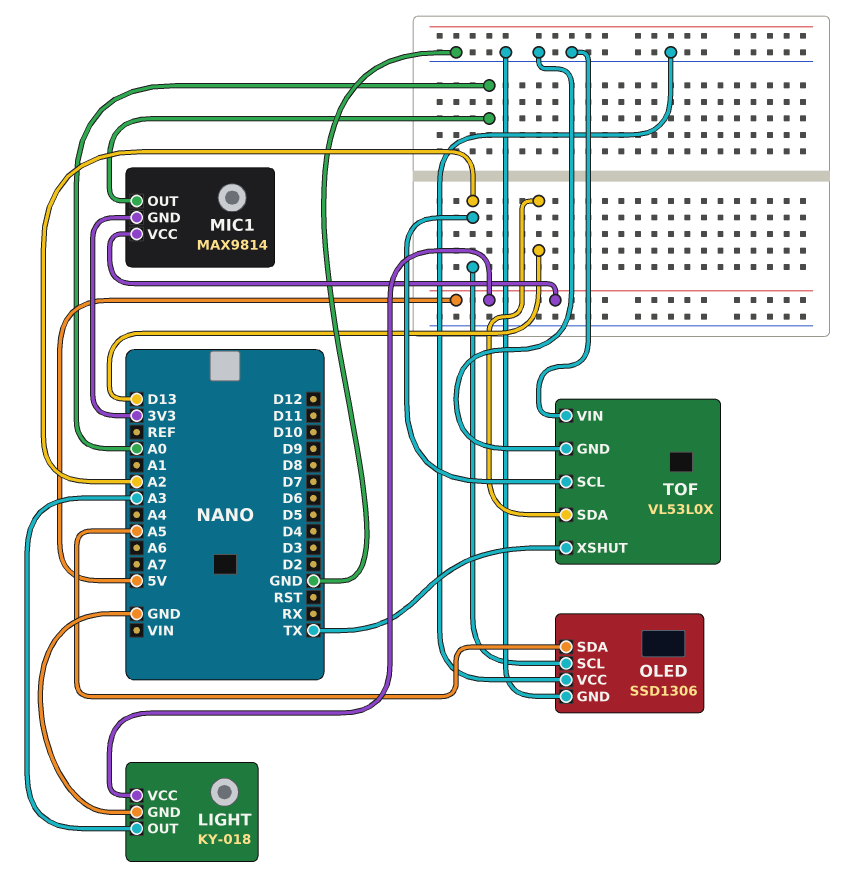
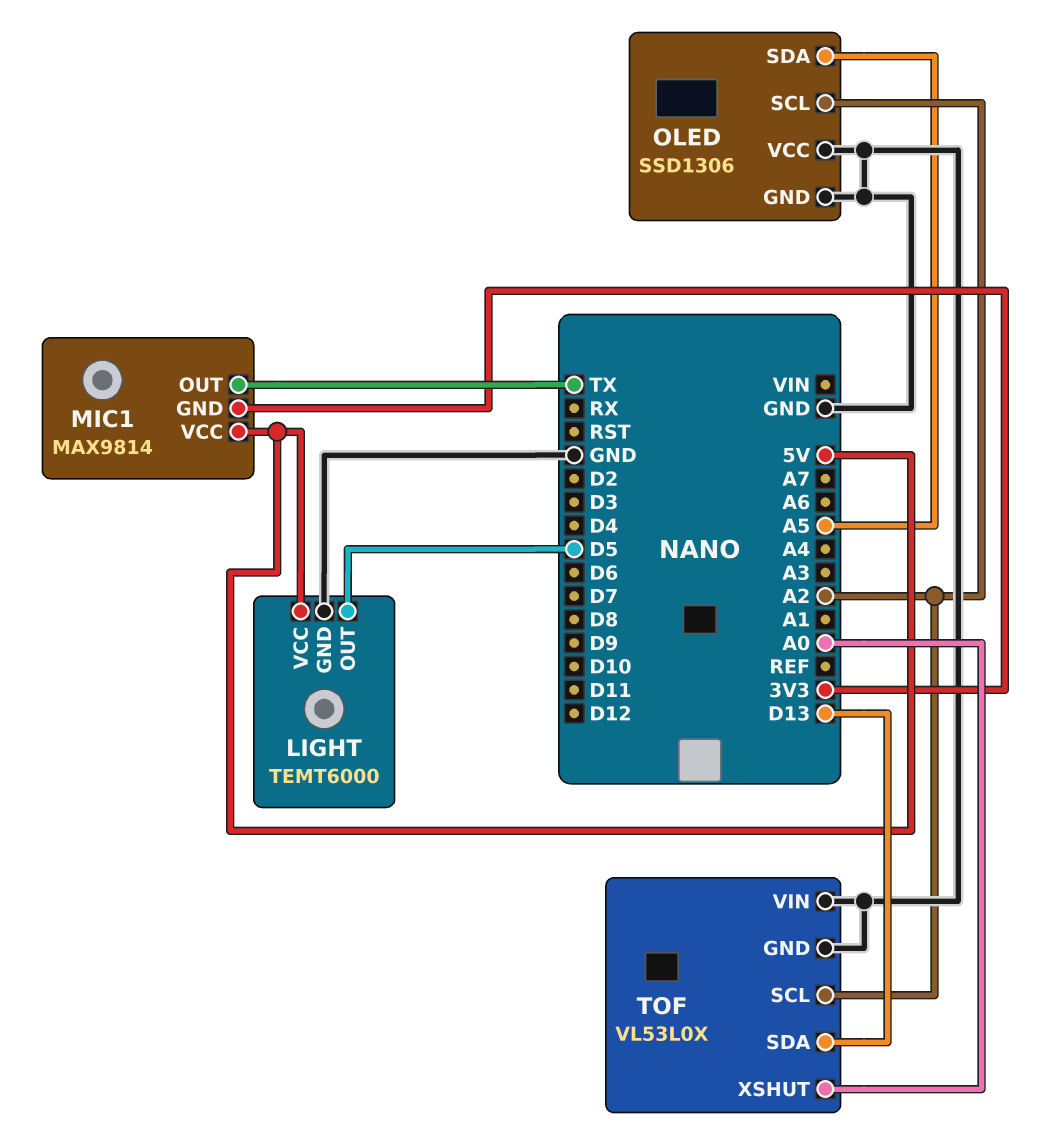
LIGHT: KY-018 -> TEMT6000
LIGHT pin OUT: A3 -> D5
MIC1 pin OUT: A0 -> TX
TOF pin XSHUT: TX -> A0

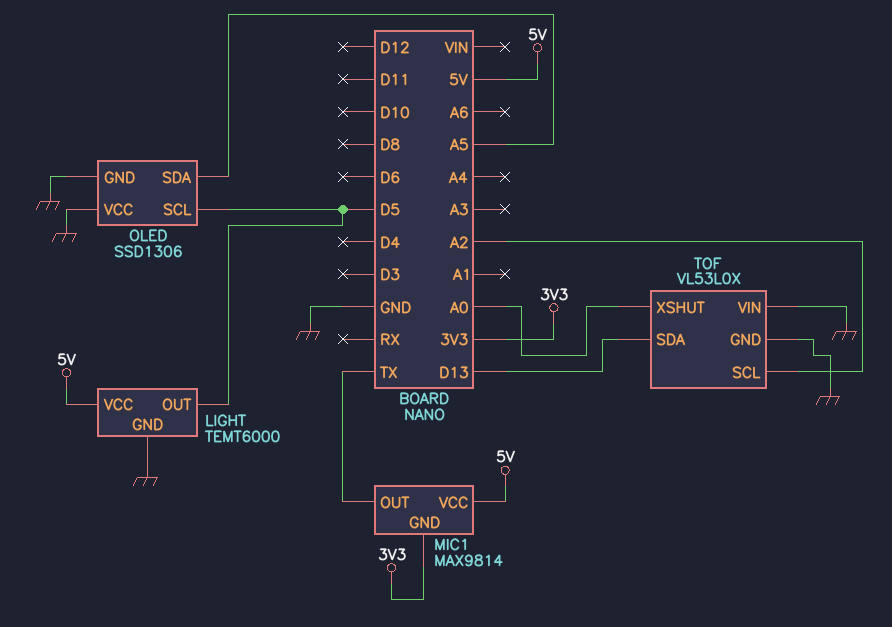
OLED pin SCL: A2 -> D5

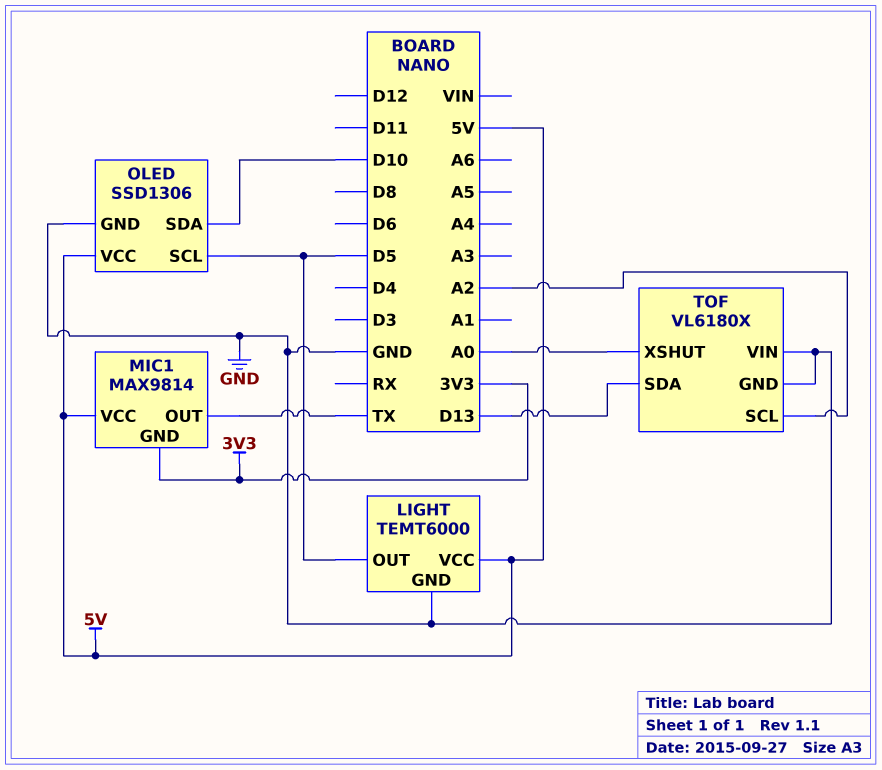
OLED pin SDA: A5 -> D10
OLED pin VCC: GND -> 5V
TOF: VL53L0X -> VL6180X

